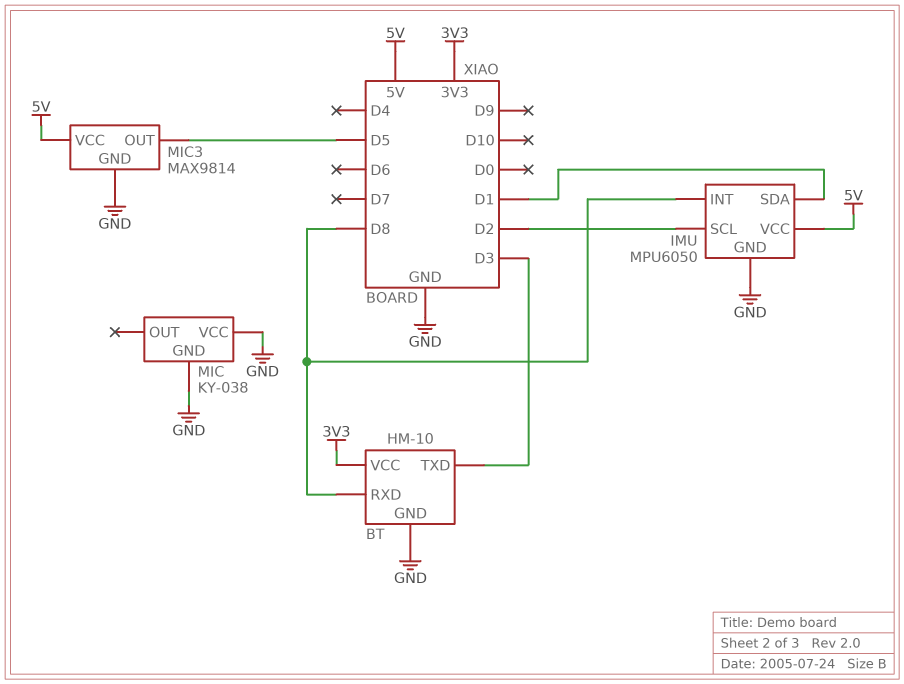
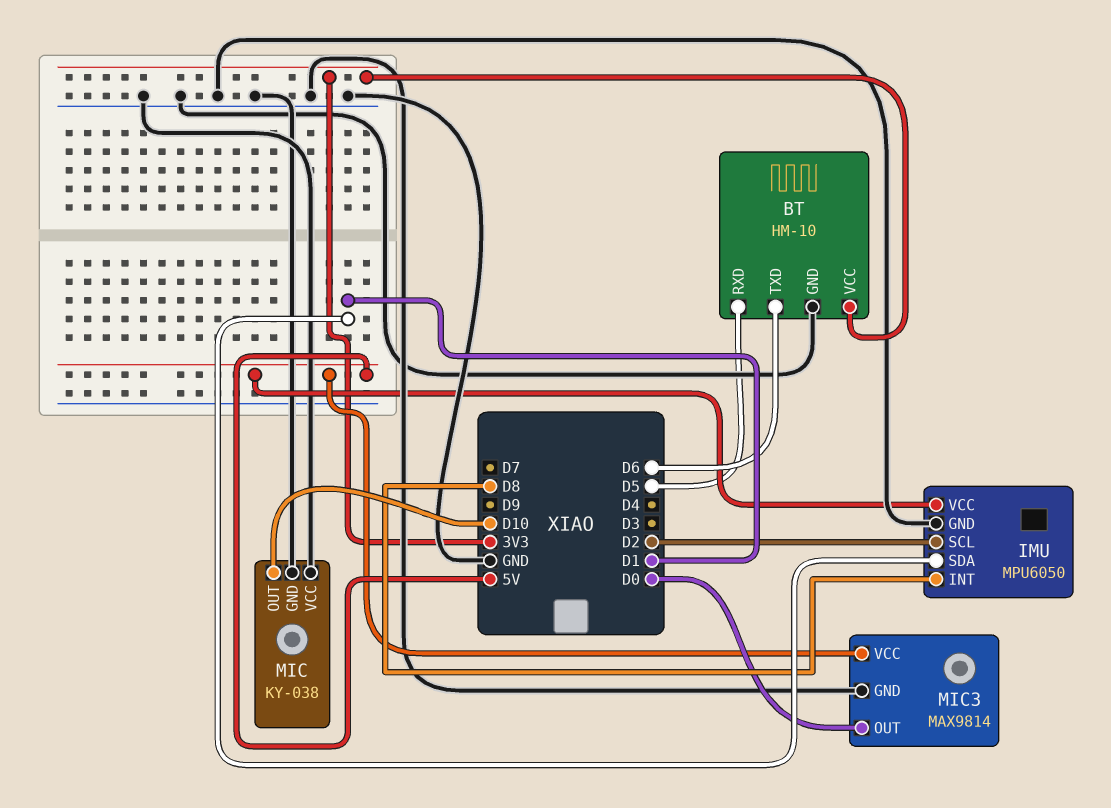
BT pin RXD: D8 -> D5
BT pin TXD: D3 -> D6
MIC pin OUT: none -> D10
MIC3 pin OUT: D5 -> D0

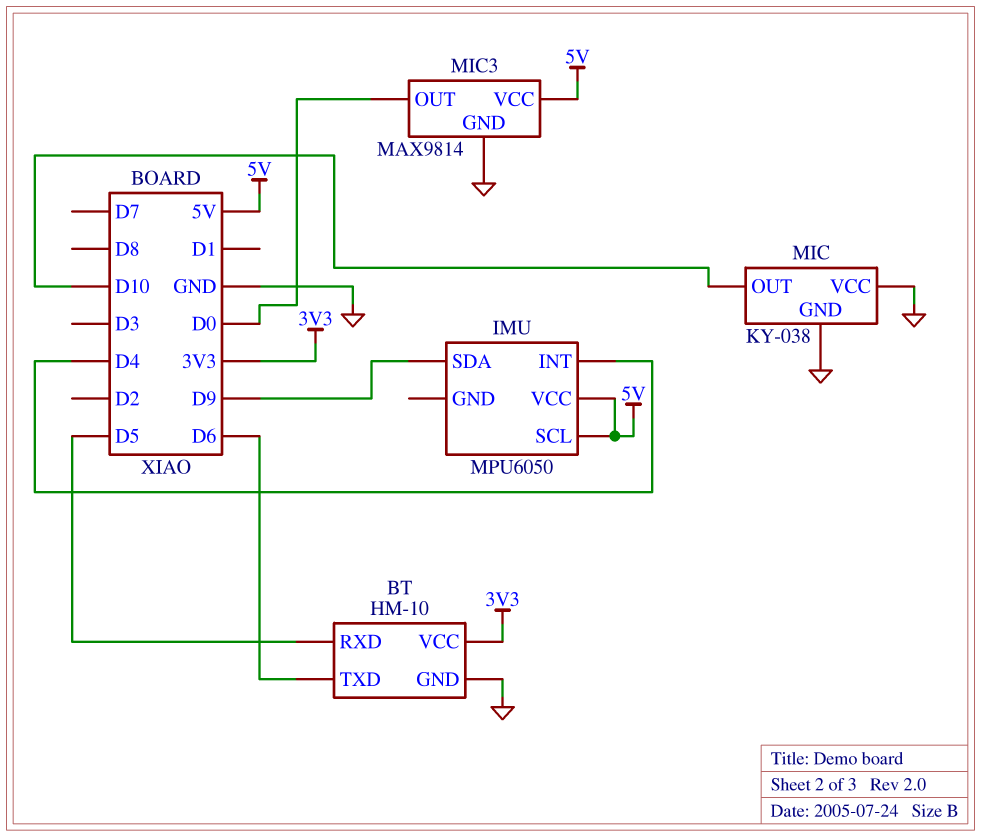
IMU pin GND: GND -> none
IMU pin INT: D8 -> D4
IMU pin SCL: D2 -> 5V
IMU pin SDA: D1 -> D9

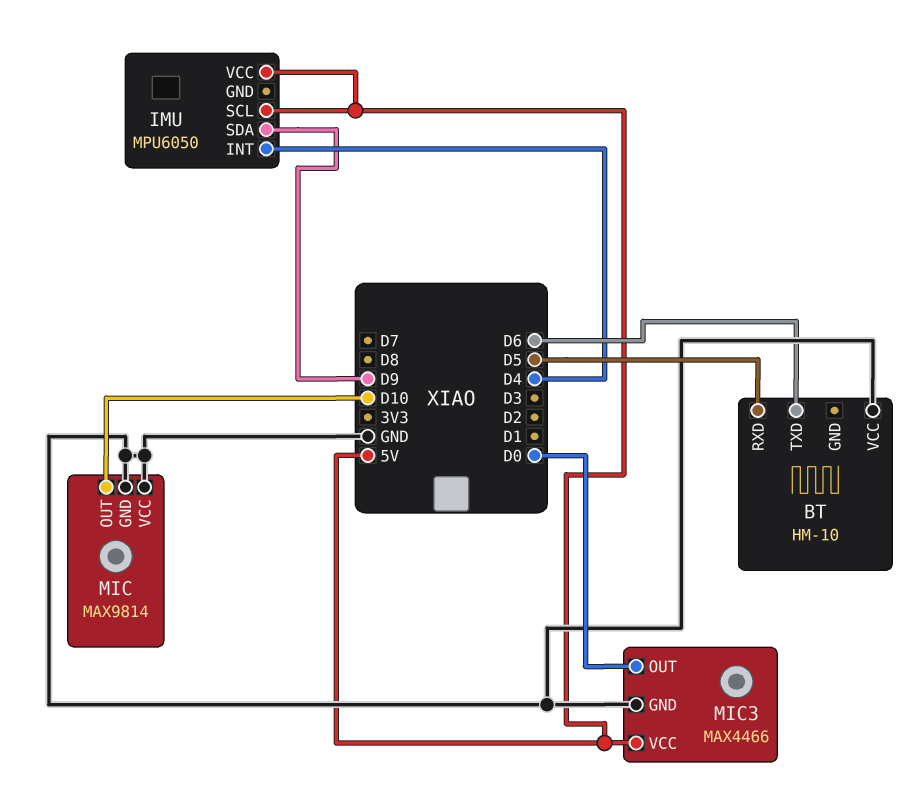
BT pin GND: GND -> none
BT pin VCC: 3V3 -> GND
MIC: KY-038 -> MAX9814
MIC3: MAX9814 -> MAX4466

